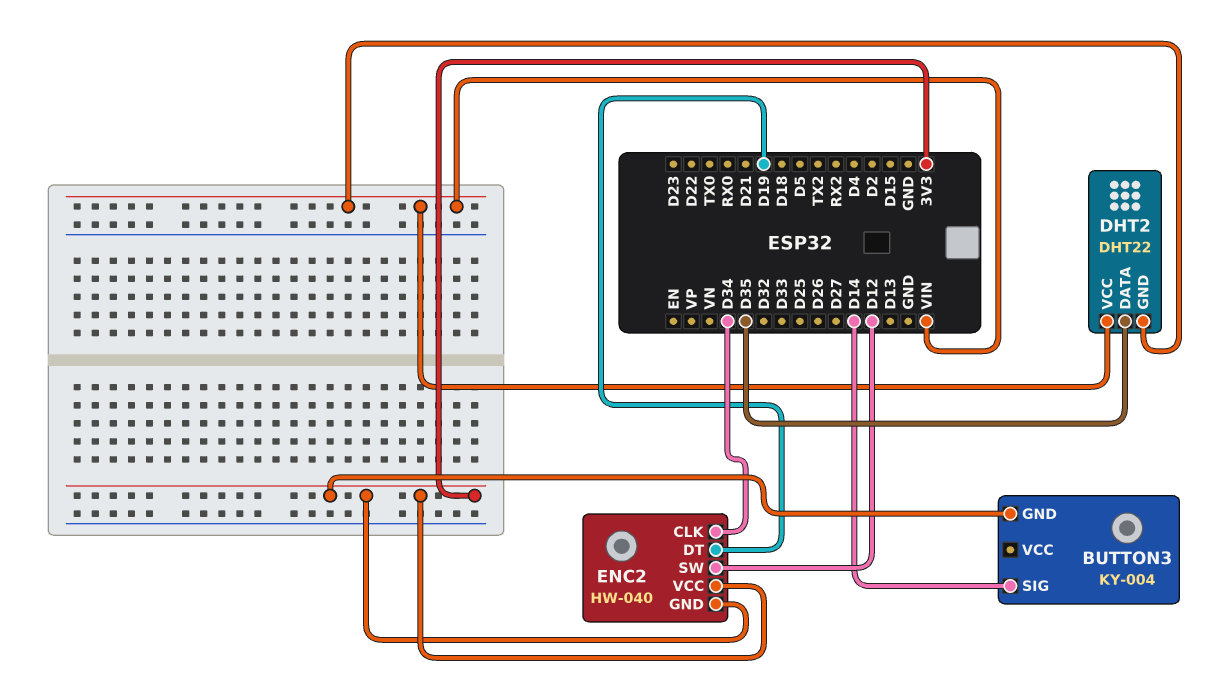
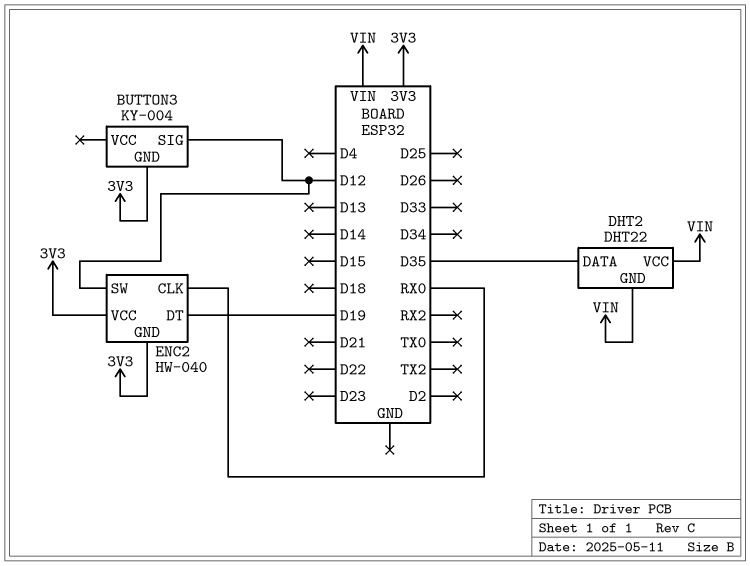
BUTTON3 pin SIG: D14 -> D12
ENC2 pin CLK: D34 -> RX0

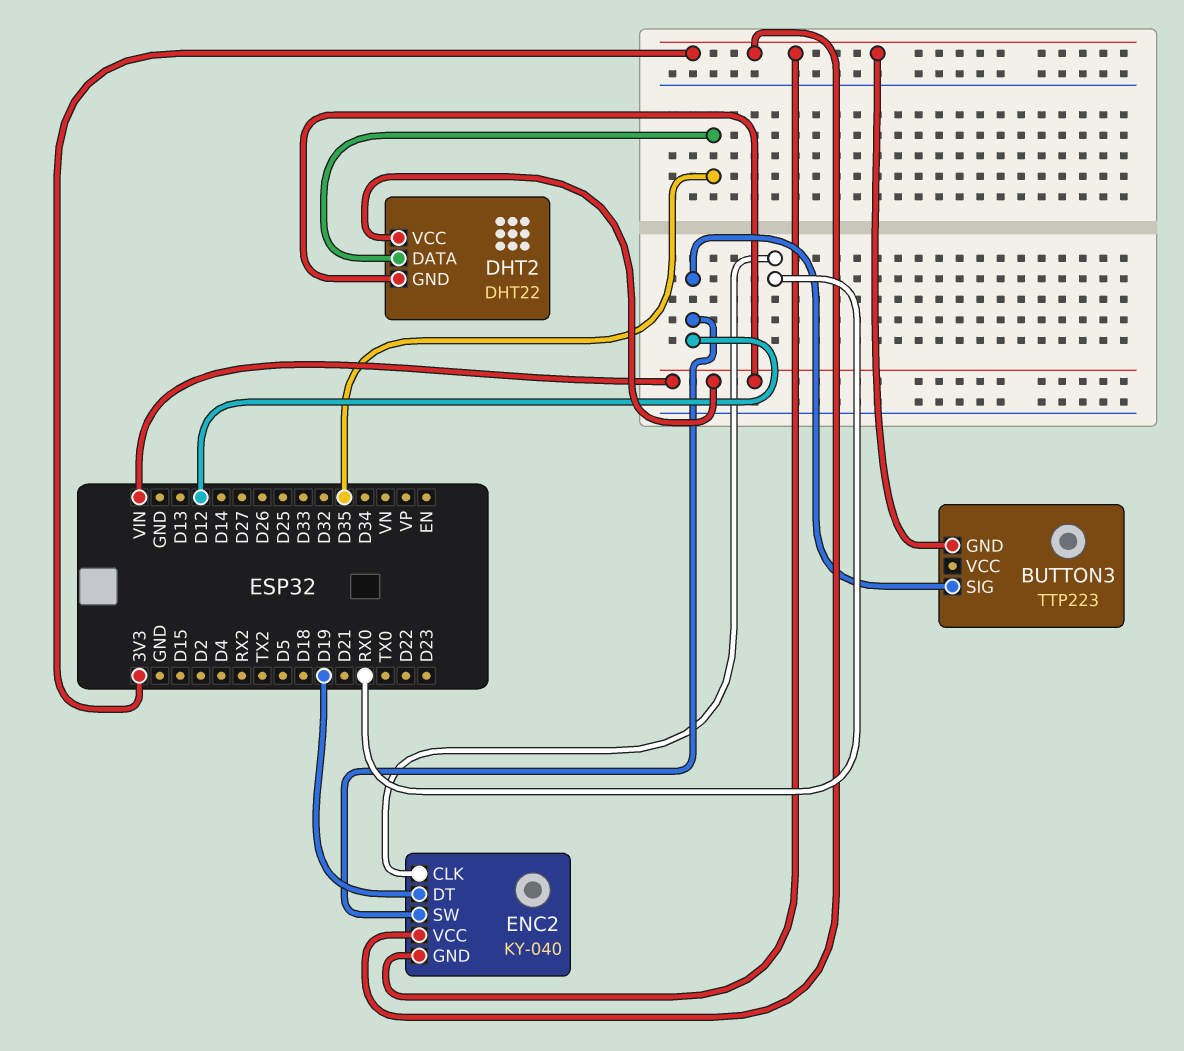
BUTTON3: KY-004 -> TTP223
ENC2: HW-040 -> KY-040

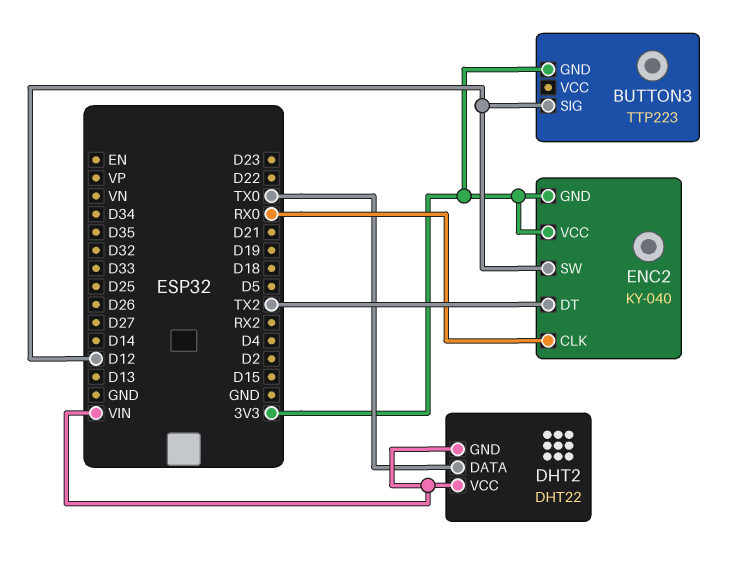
DHT2 pin DATA: D35 -> TX0
ENC2 pin DT: D19 -> TX2

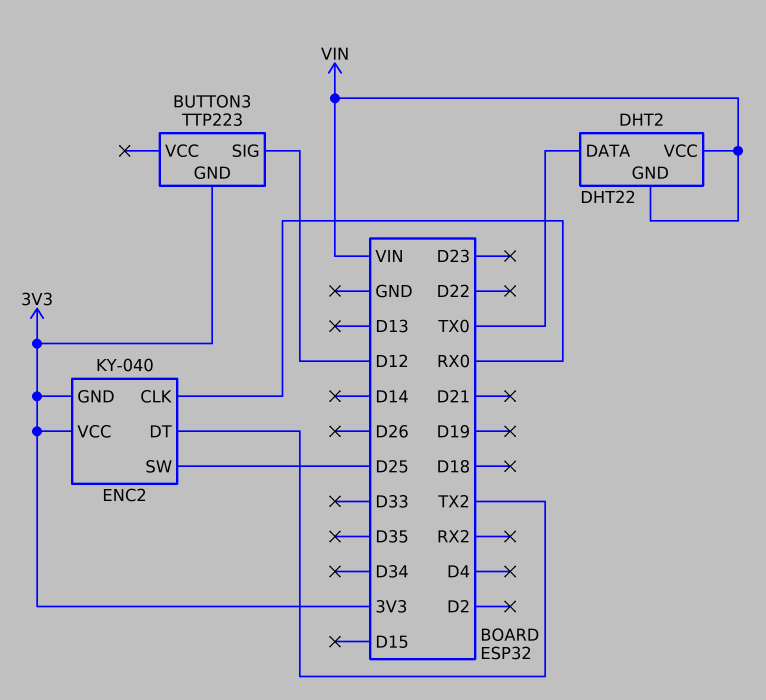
ENC2 pin SW: D12 -> D25

